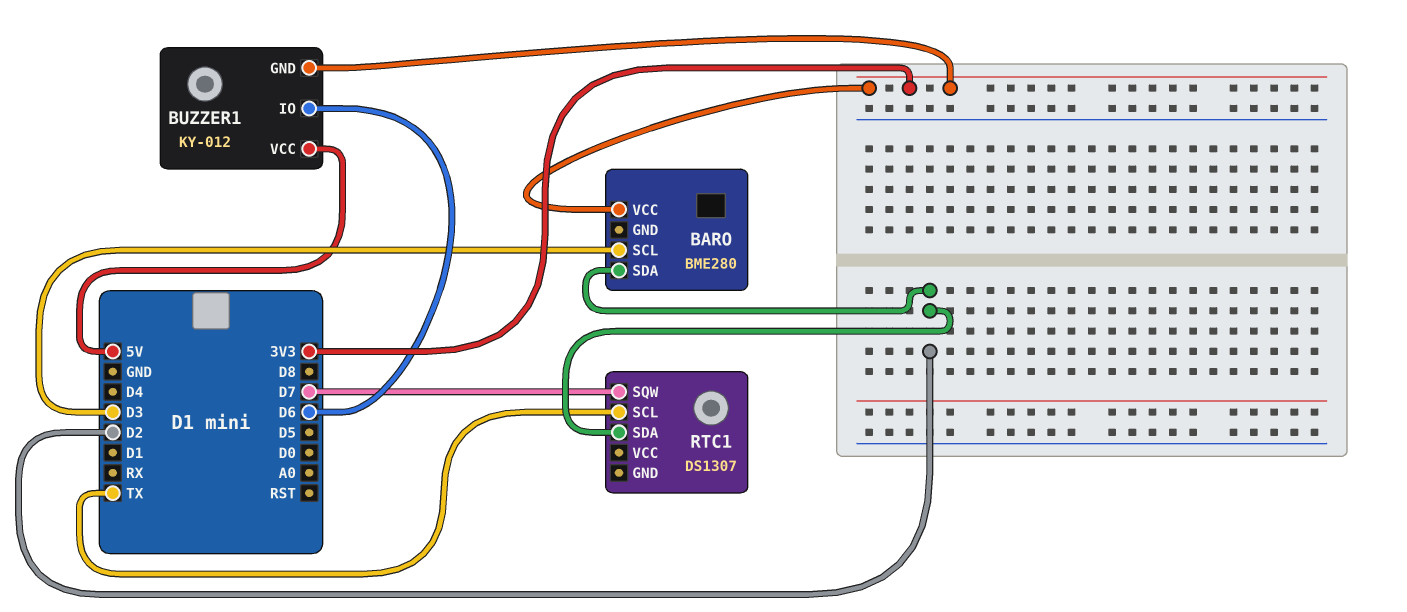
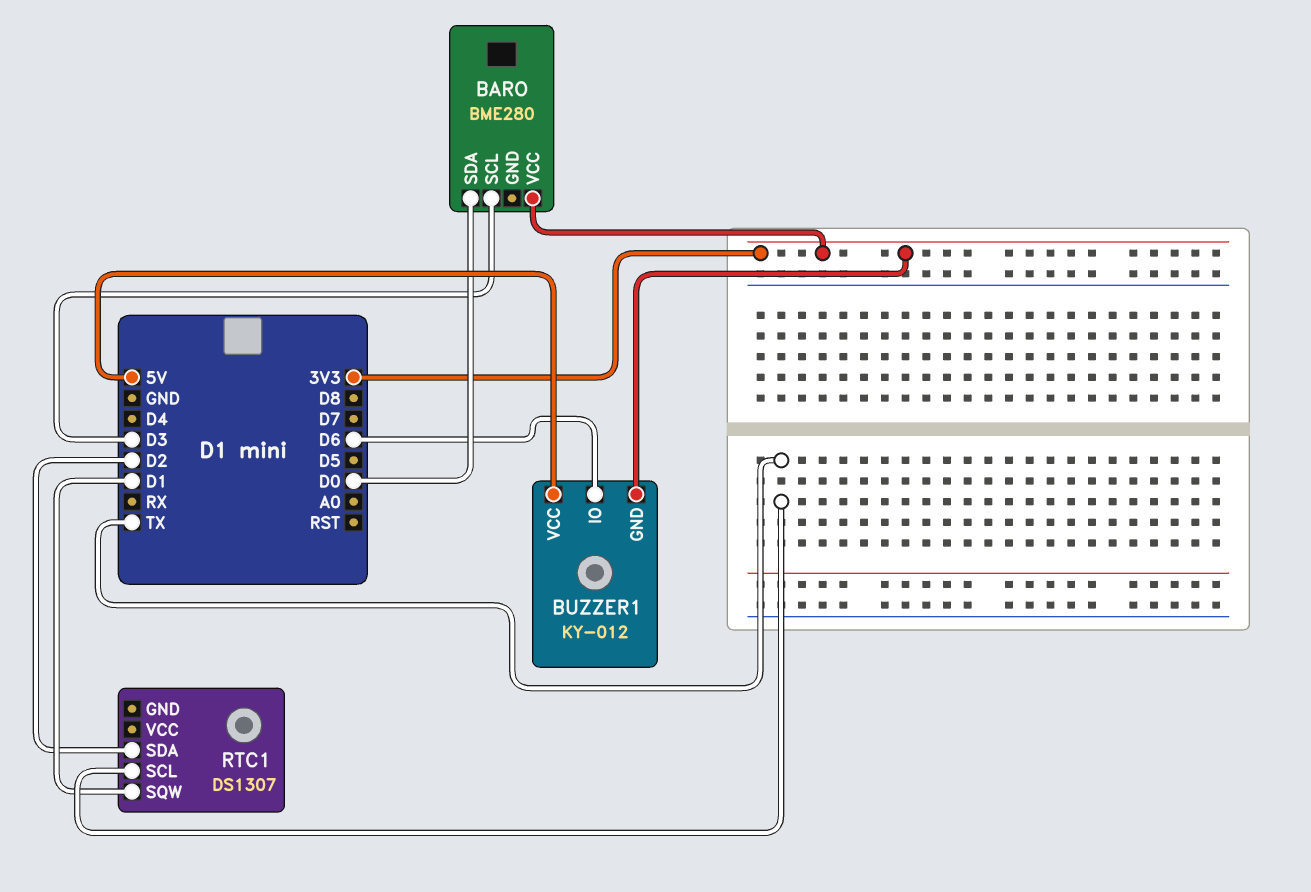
BARO pin SDA: D2 -> D0
RTC1 pin SQW: D7 -> D1

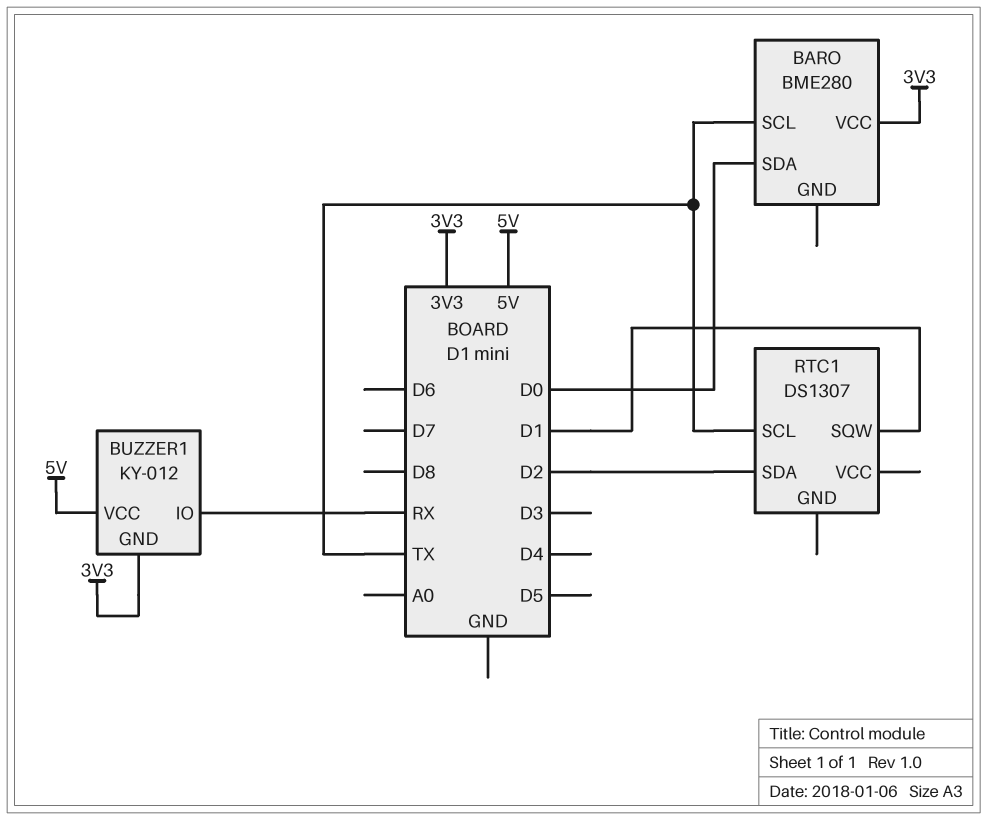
BARO pin SCL: D3 -> TX
BUZZER1 pin IO: D6 -> RX

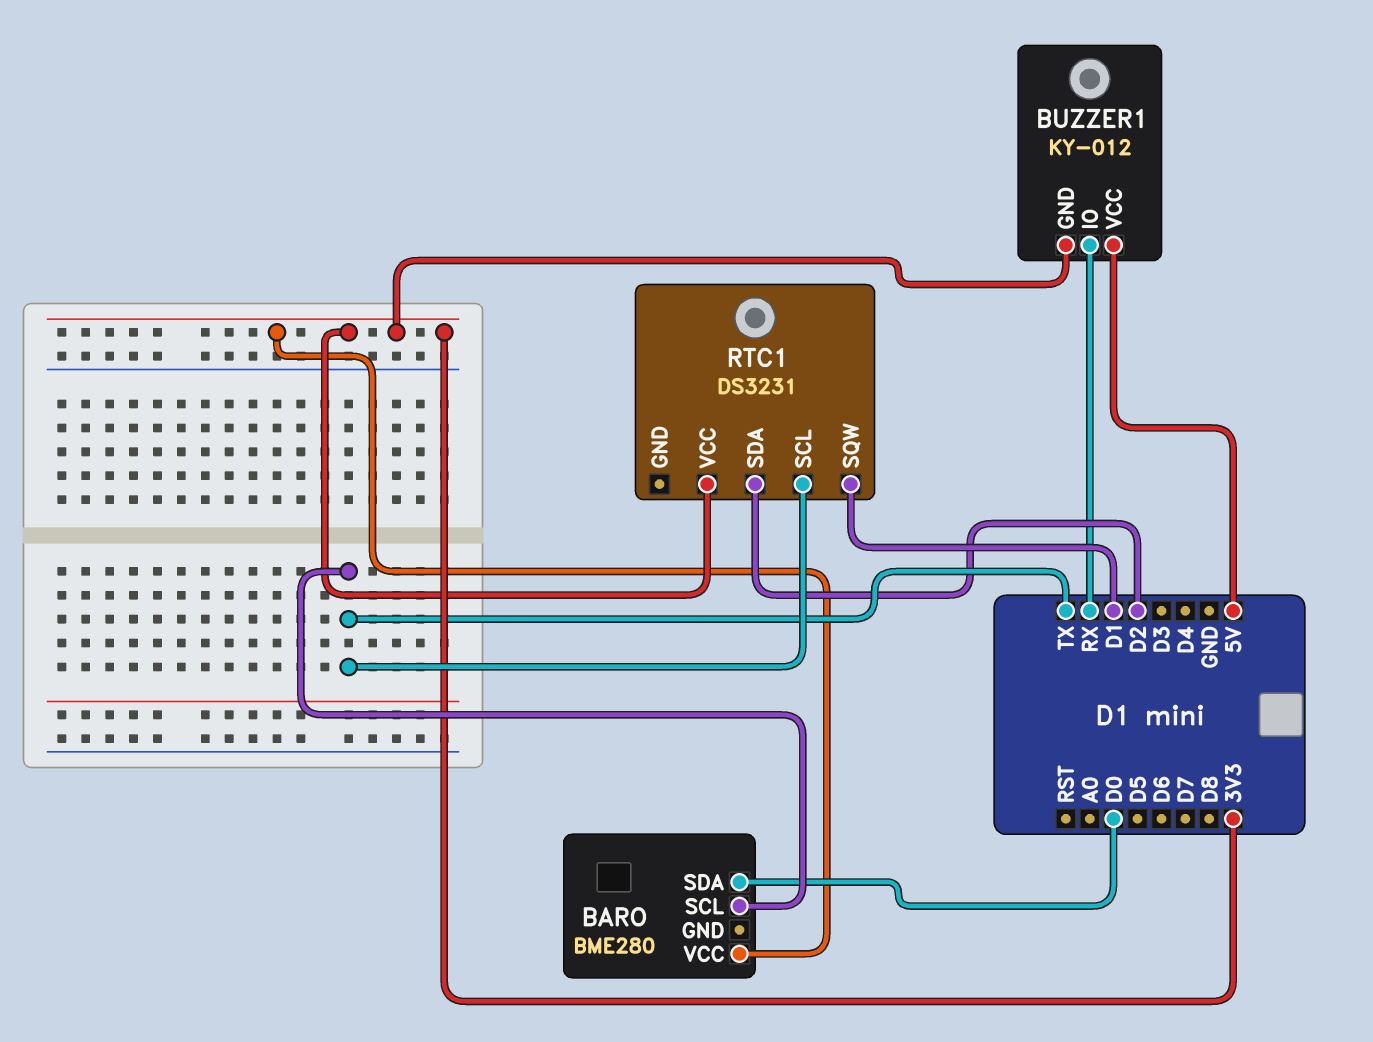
RTC1: DS1307 -> DS3231
RTC1 pin VCC: none -> 3V3

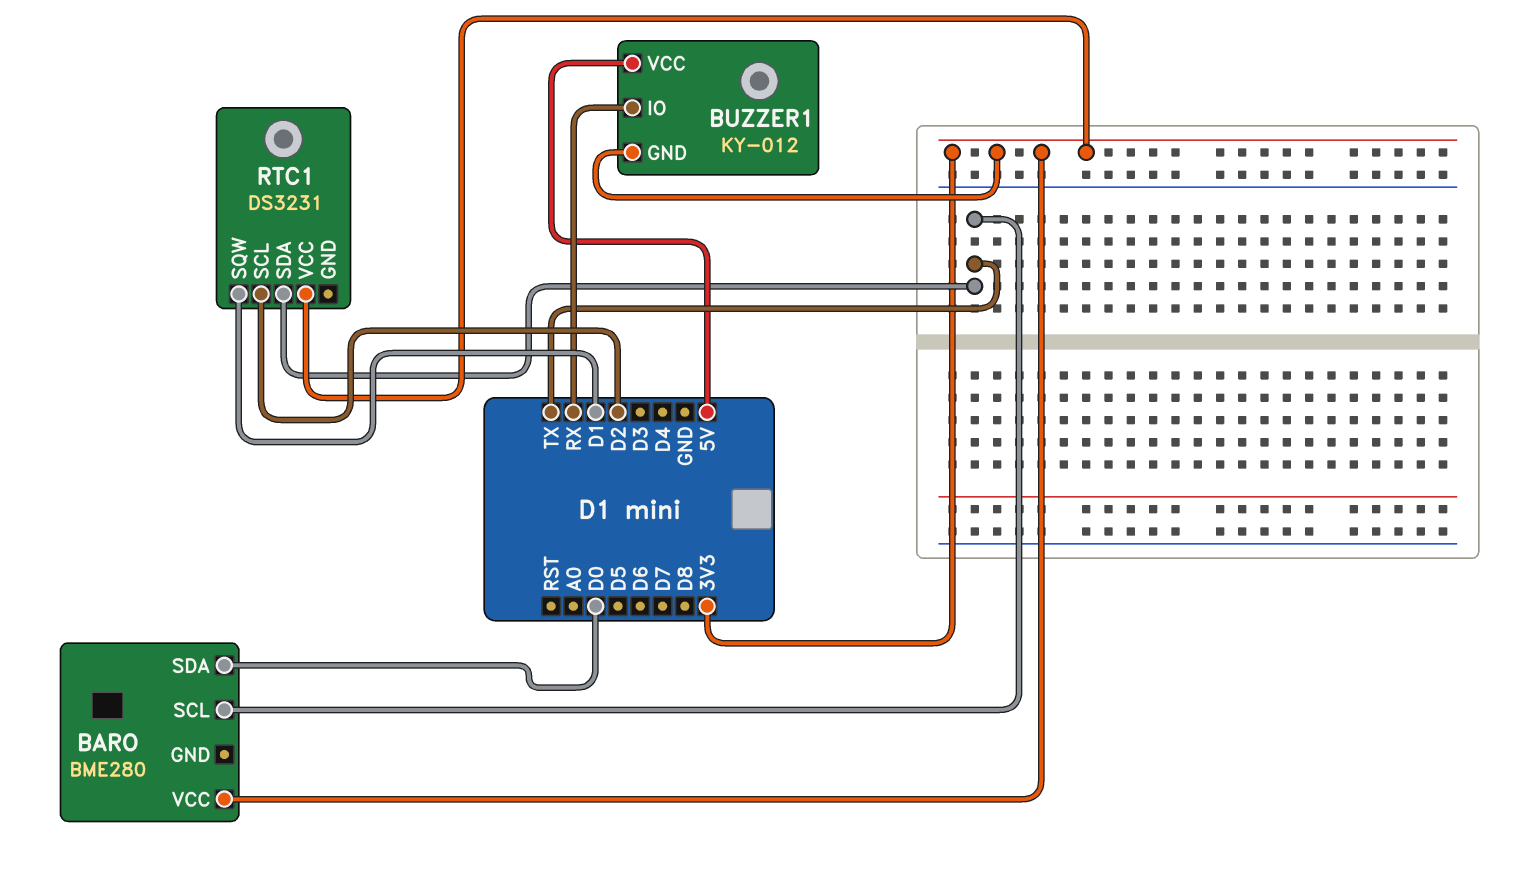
RTC1 pin SCL: TX -> D2
RTC1 pin SDA: D2 -> TX

